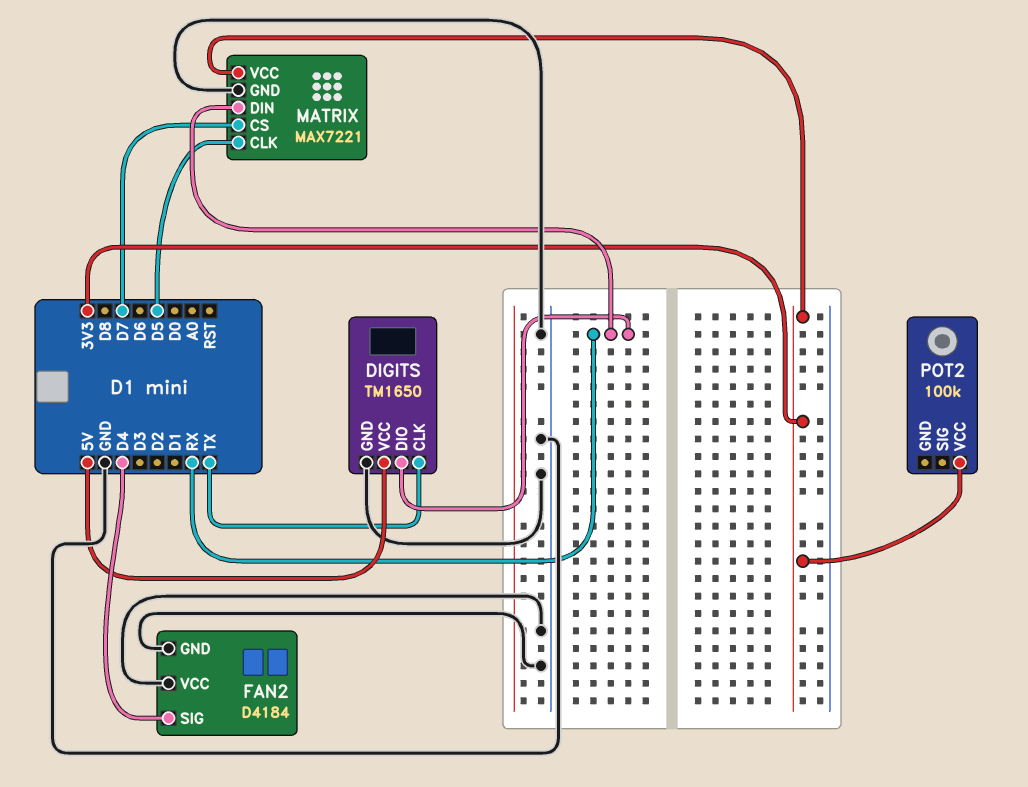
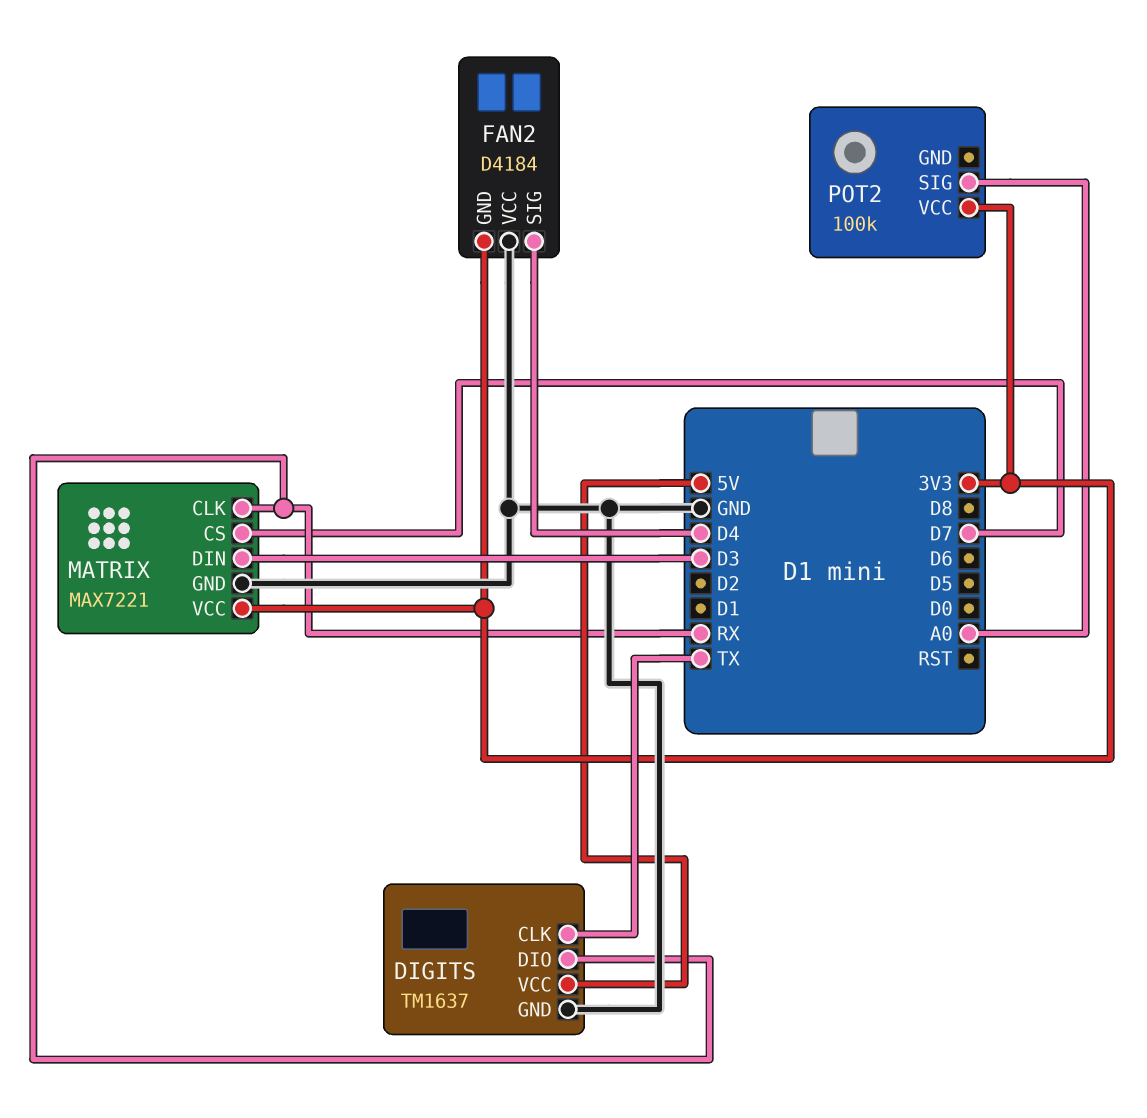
DIGITS: TM1650 -> TM1637
FAN2 pin GND: GND -> 3V3
MATRIX pin CLK: D5 -> RX
MATRIX pin DIN: RX -> D3
POT2 pin SIG: none -> A0

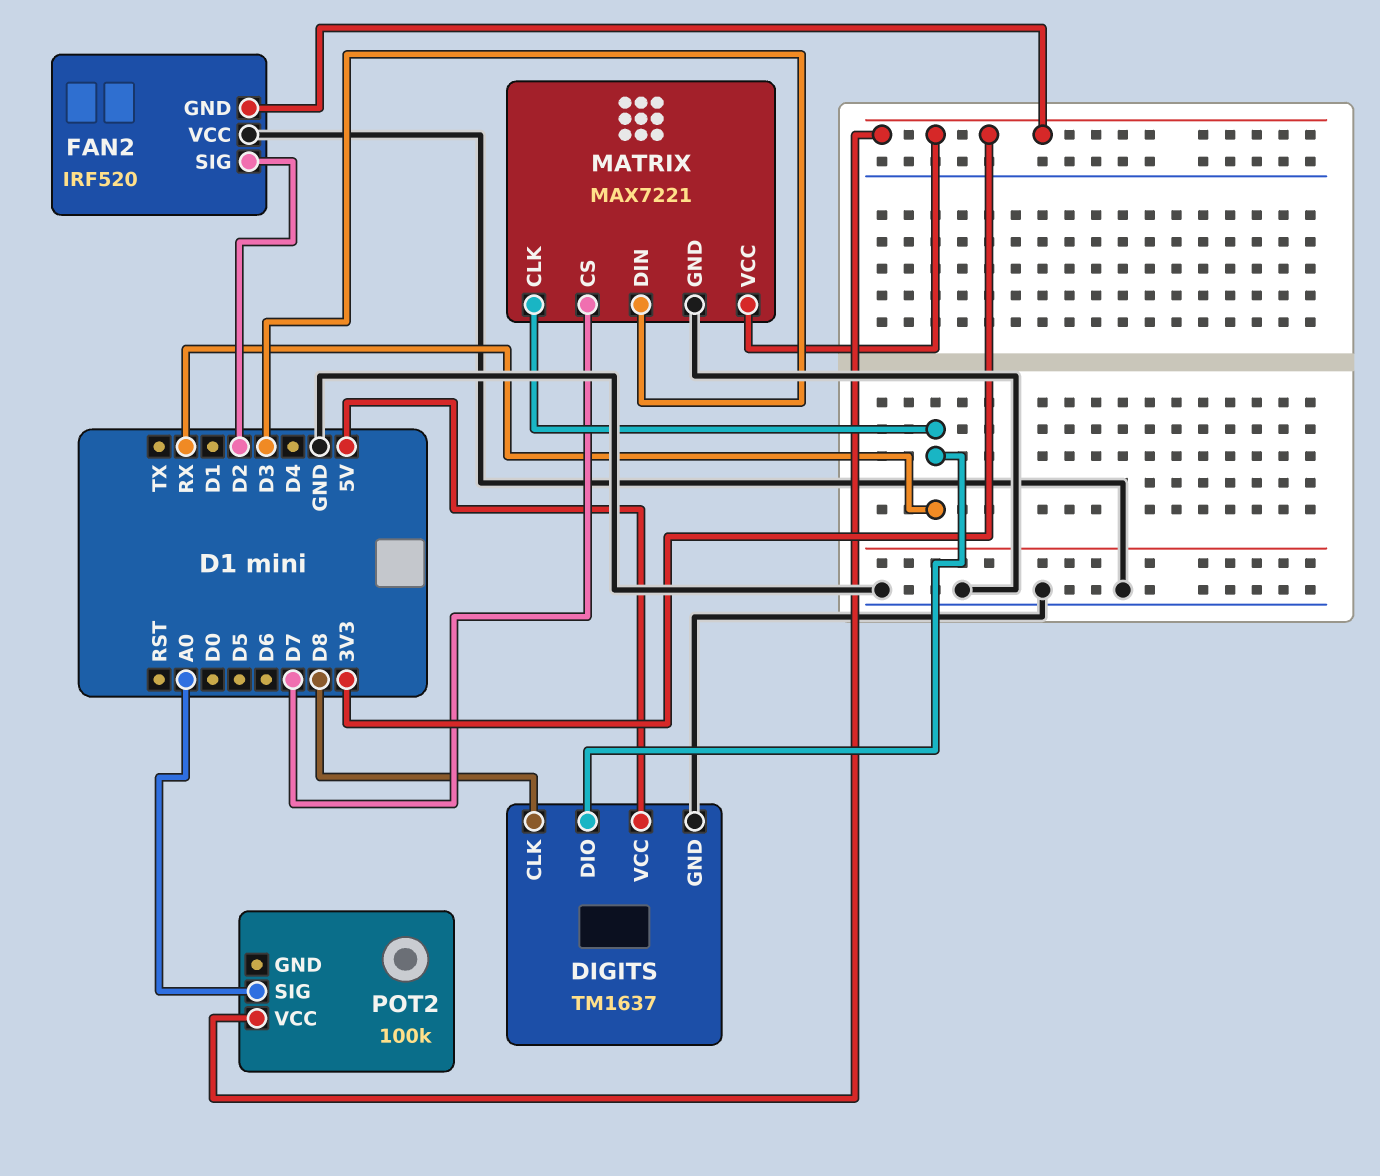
DIGITS pin CLK: TX -> D8
FAN2: D4184 -> IRF520
FAN2 pin SIG: D4 -> D2

